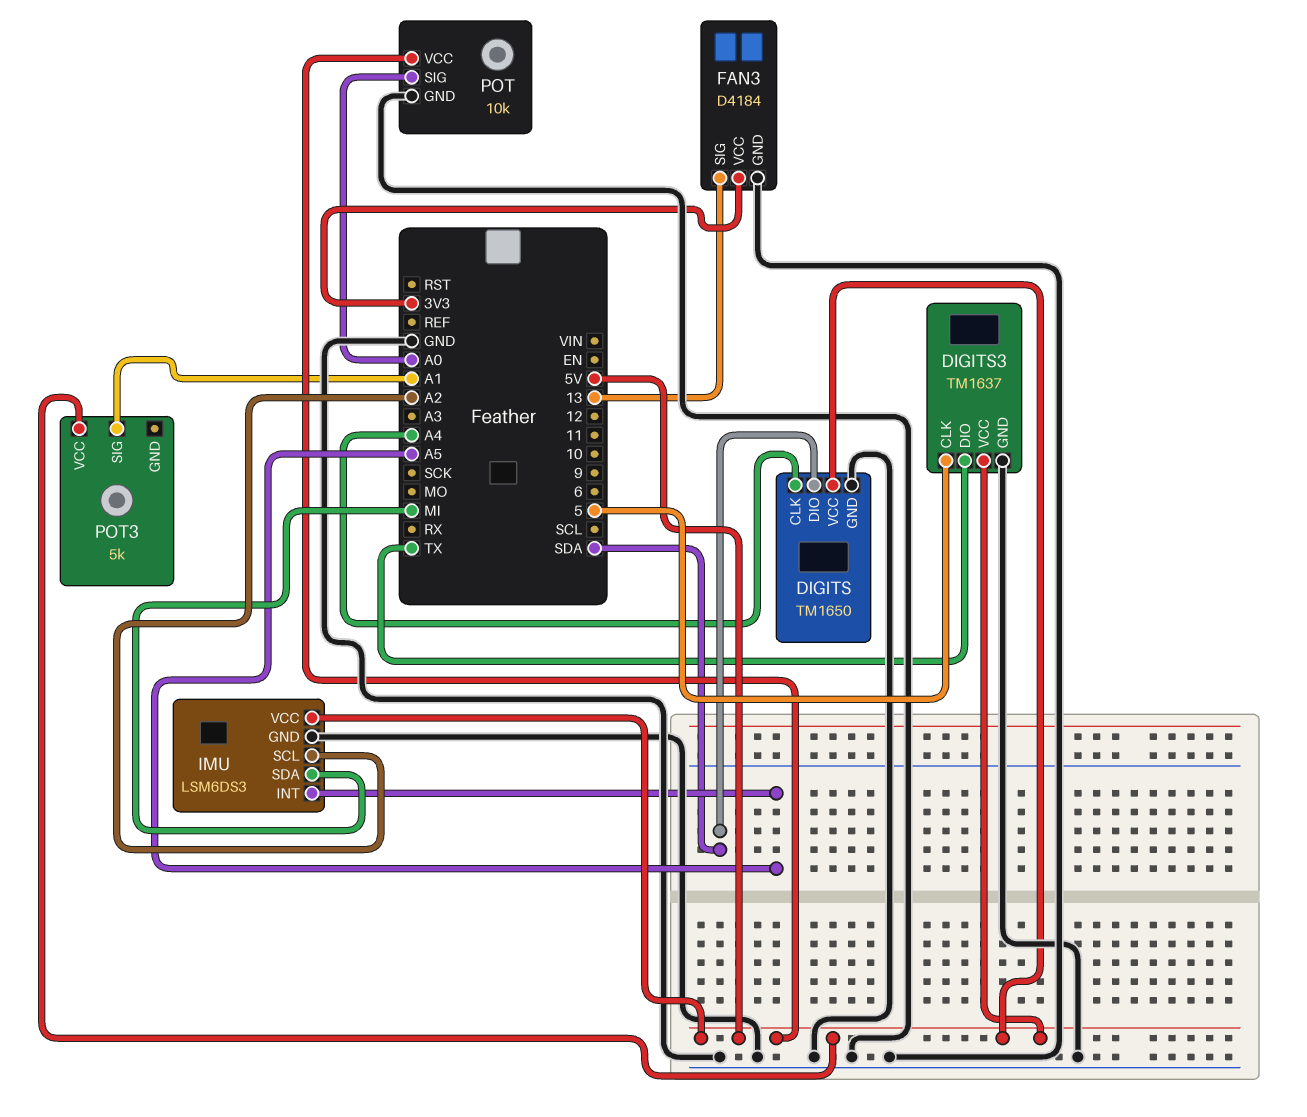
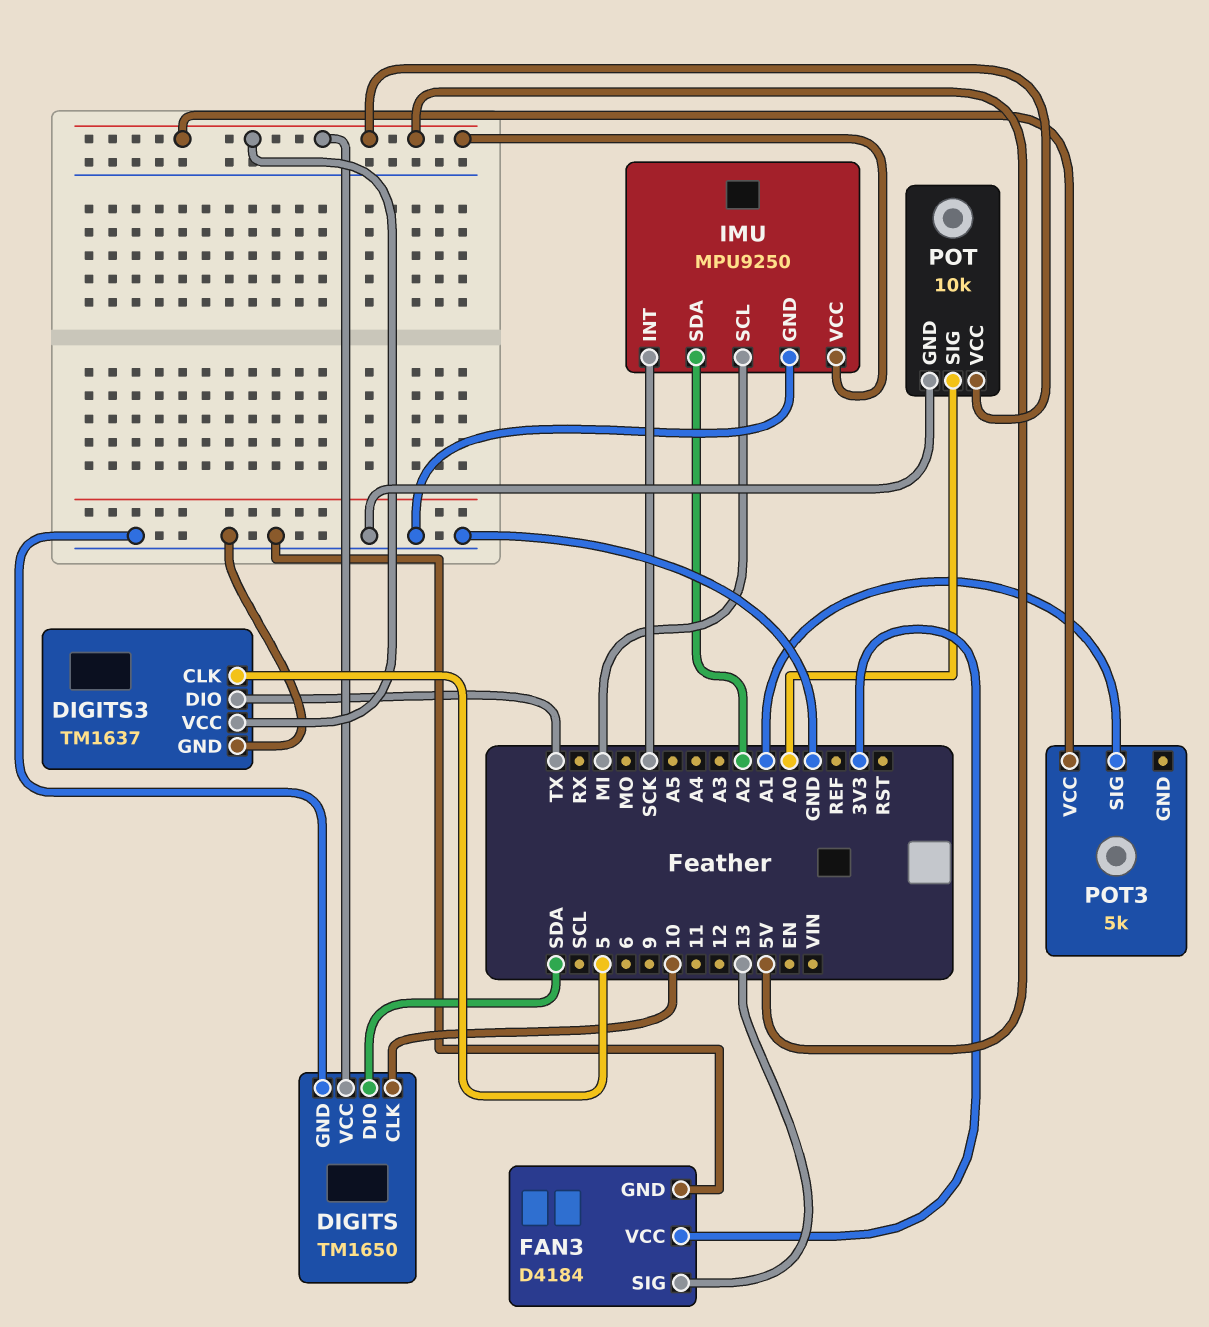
DIGITS pin CLK: A4 -> 10
IMU: LSM6DS3 -> MPU9250
IMU pin INT: A5 -> SCK
IMU pin SCL: A2 -> MI
IMU pin SDA: MI -> A2

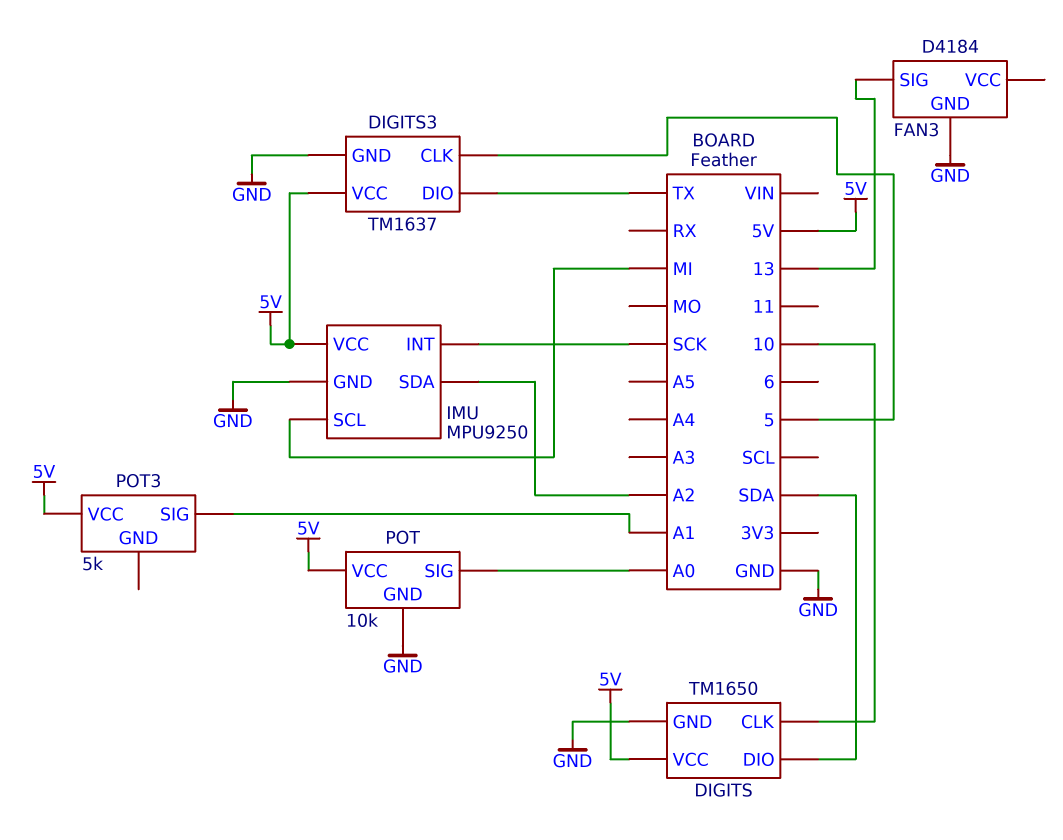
FAN3 pin VCC: 3V3 -> none

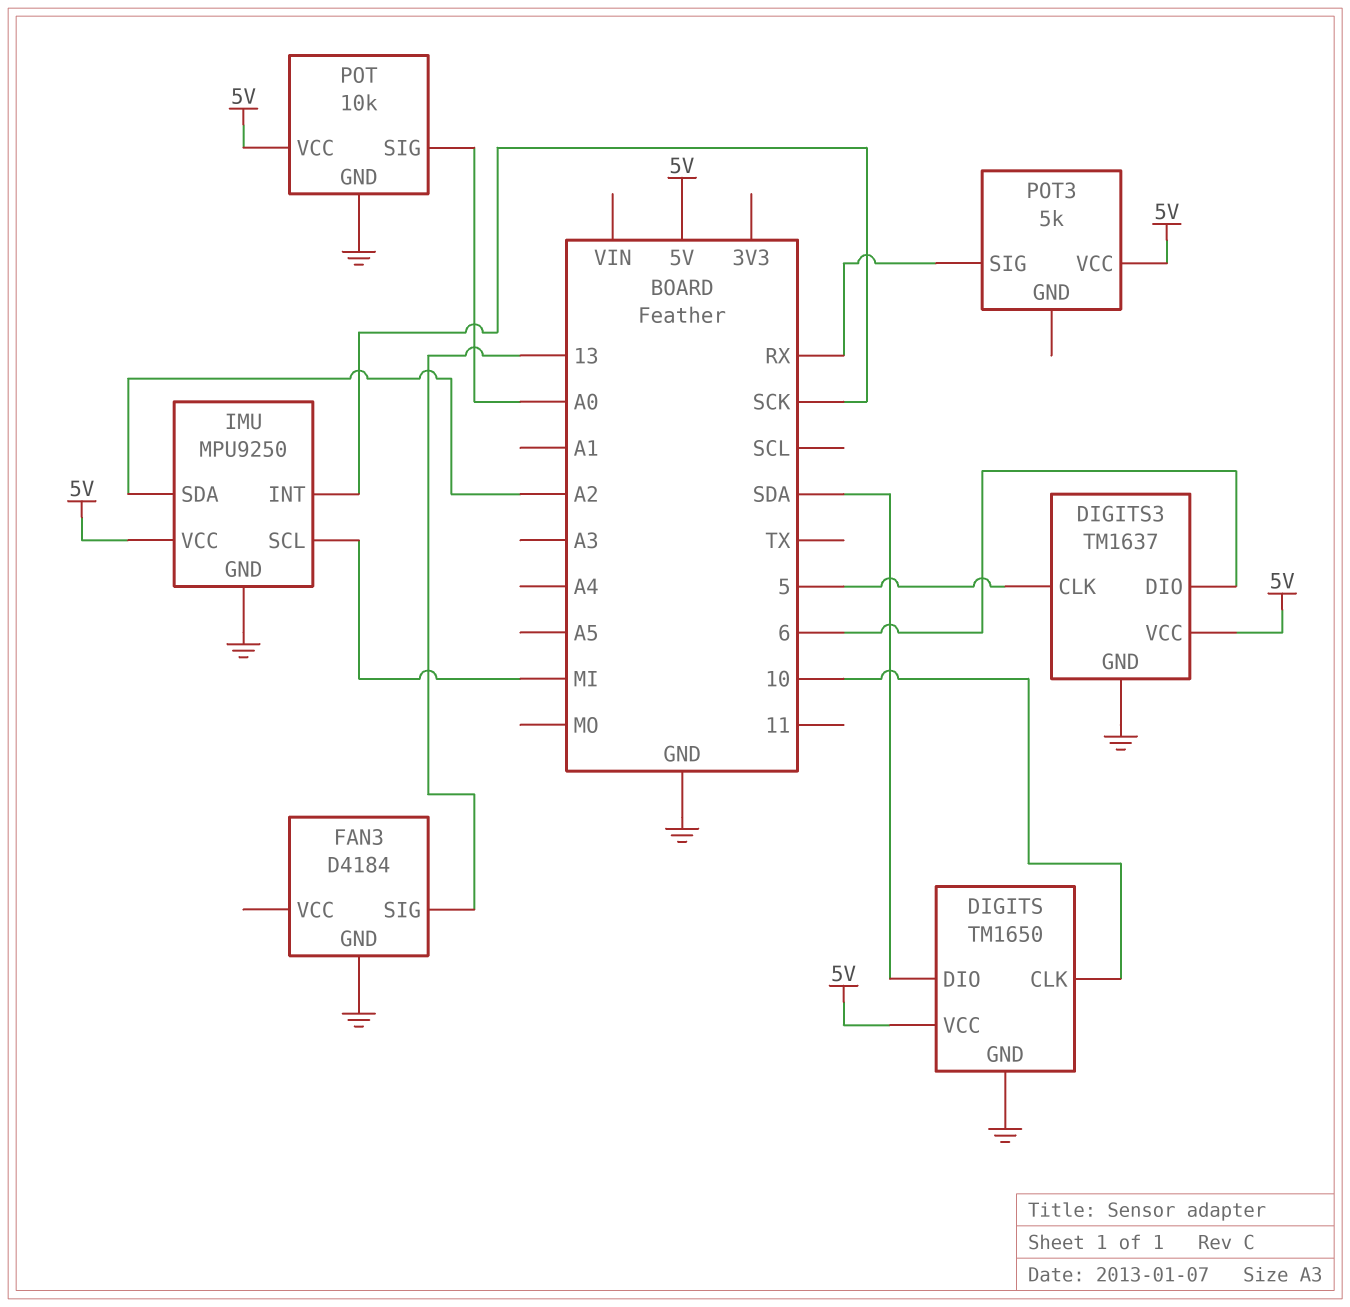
DIGITS3 pin DIO: TX -> 6
POT3 pin SIG: A1 -> RX

